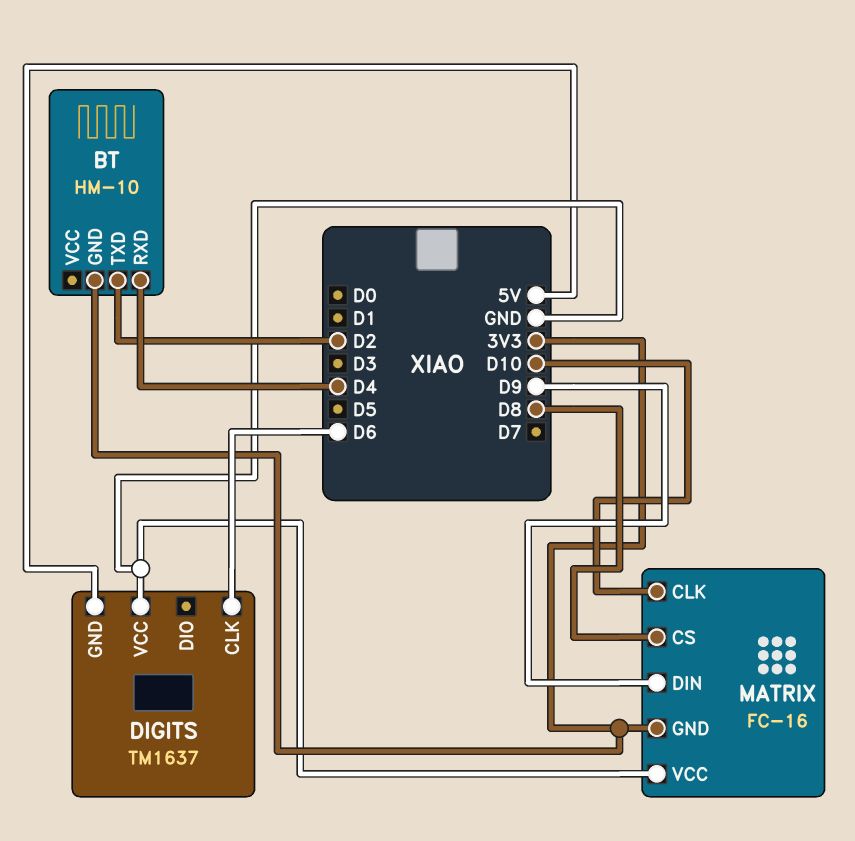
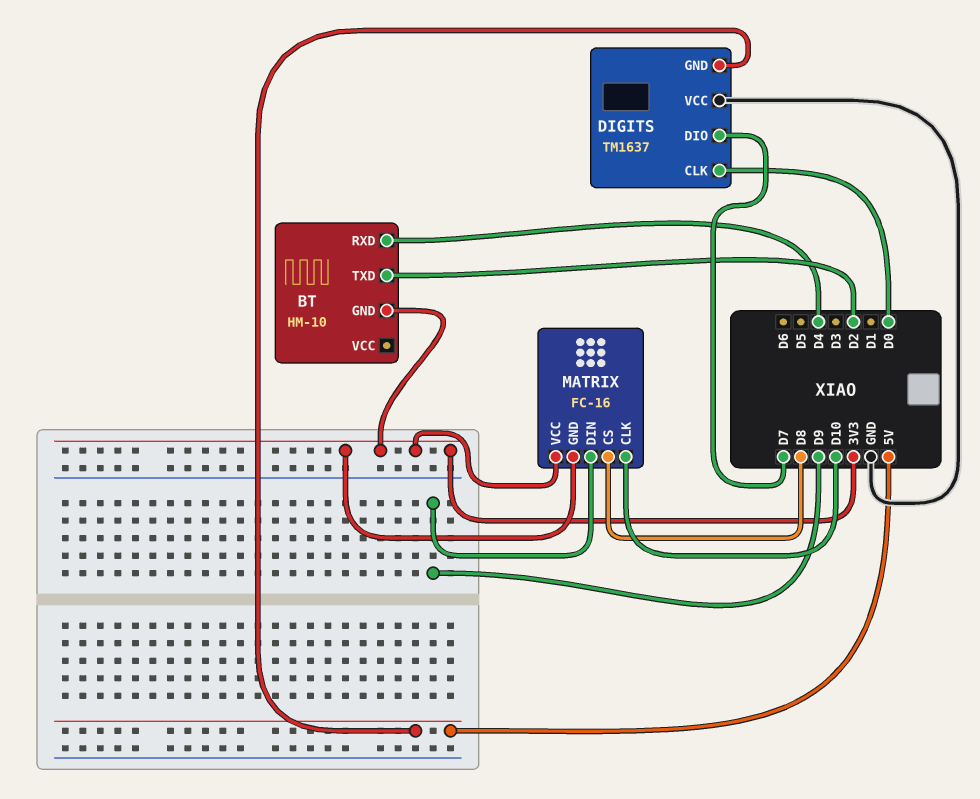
DIGITS pin CLK: D6 -> D0
DIGITS pin DIO: none -> D7
MATRIX pin VCC: GND -> 3V3

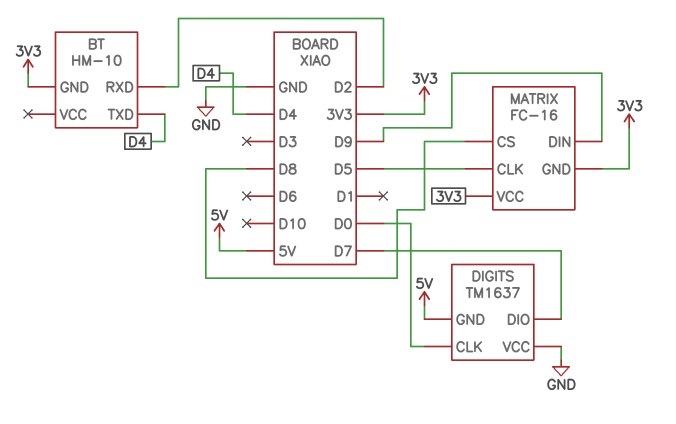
BT pin RXD: D4 -> D2
BT pin TXD: D2 -> D4
MATRIX pin CLK: D10 -> D5

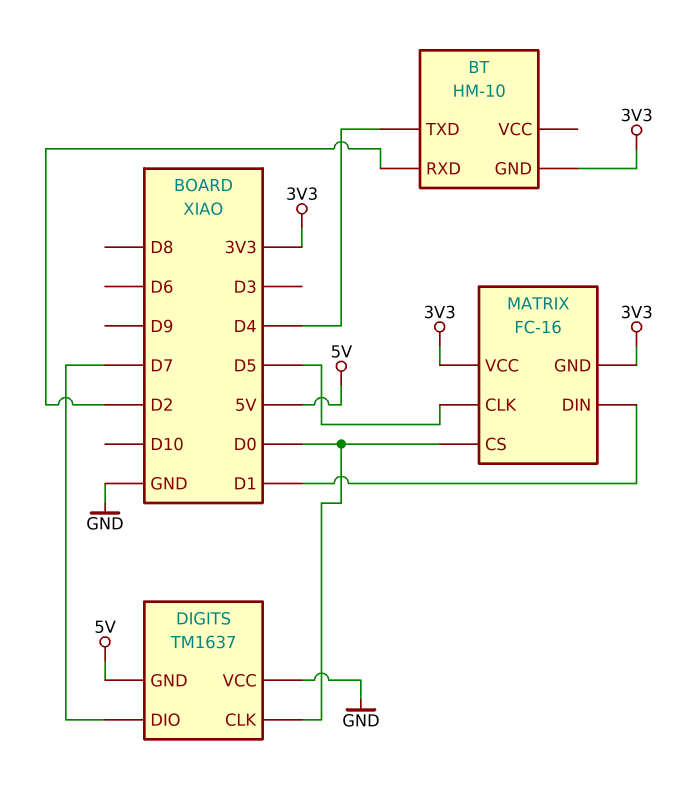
MATRIX pin CS: D8 -> D0
MATRIX pin DIN: D9 -> D1

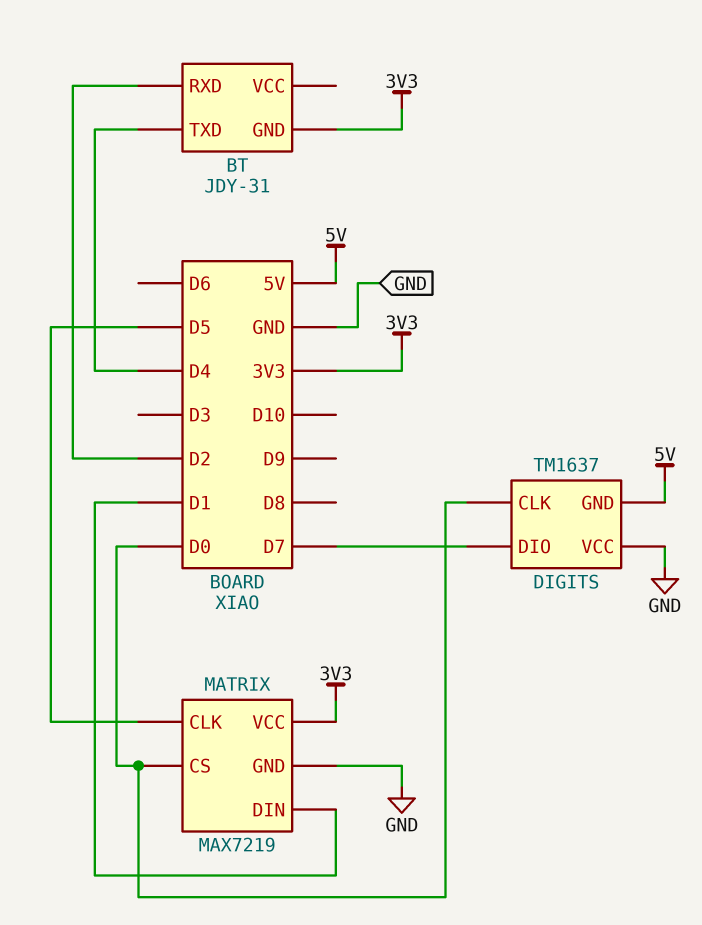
BT: HM-10 -> JDY-31
MATRIX: FC-16 -> MAX7219
MATRIX pin GND: 3V3 -> GND

